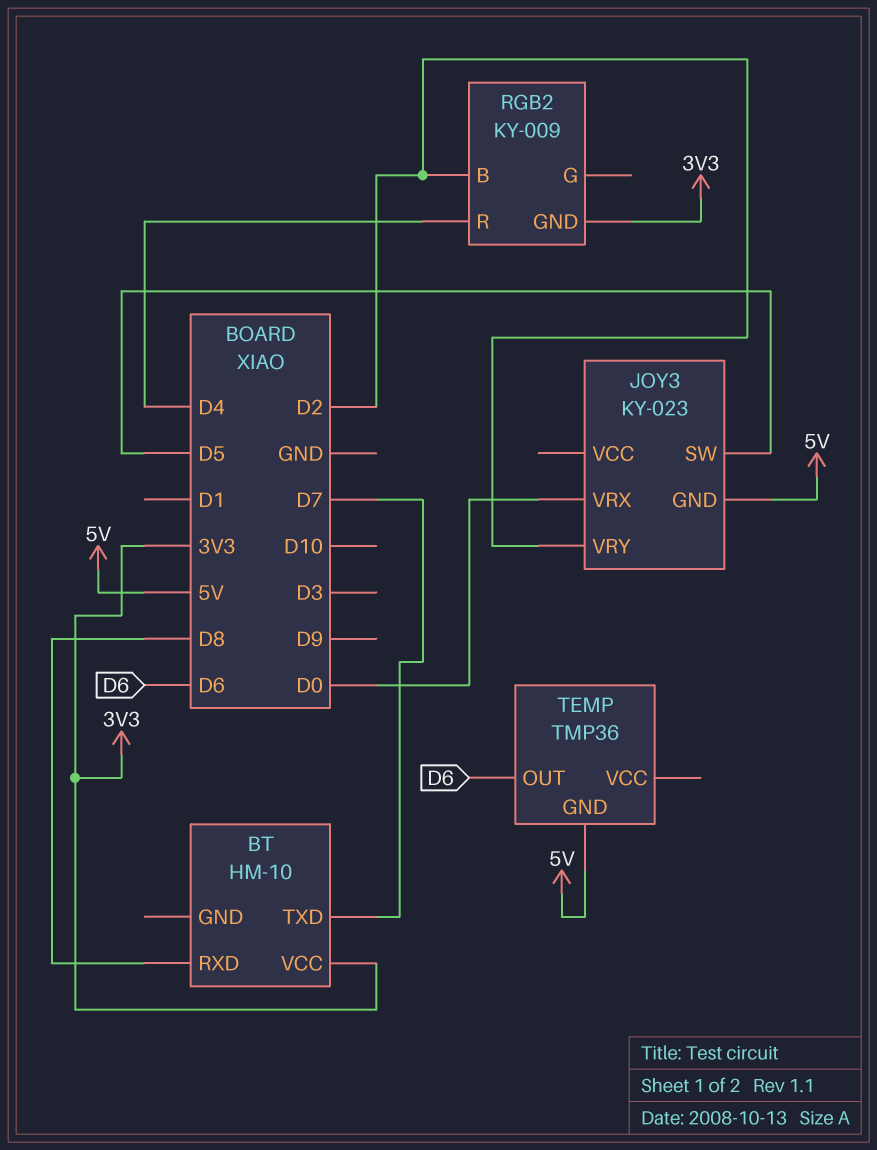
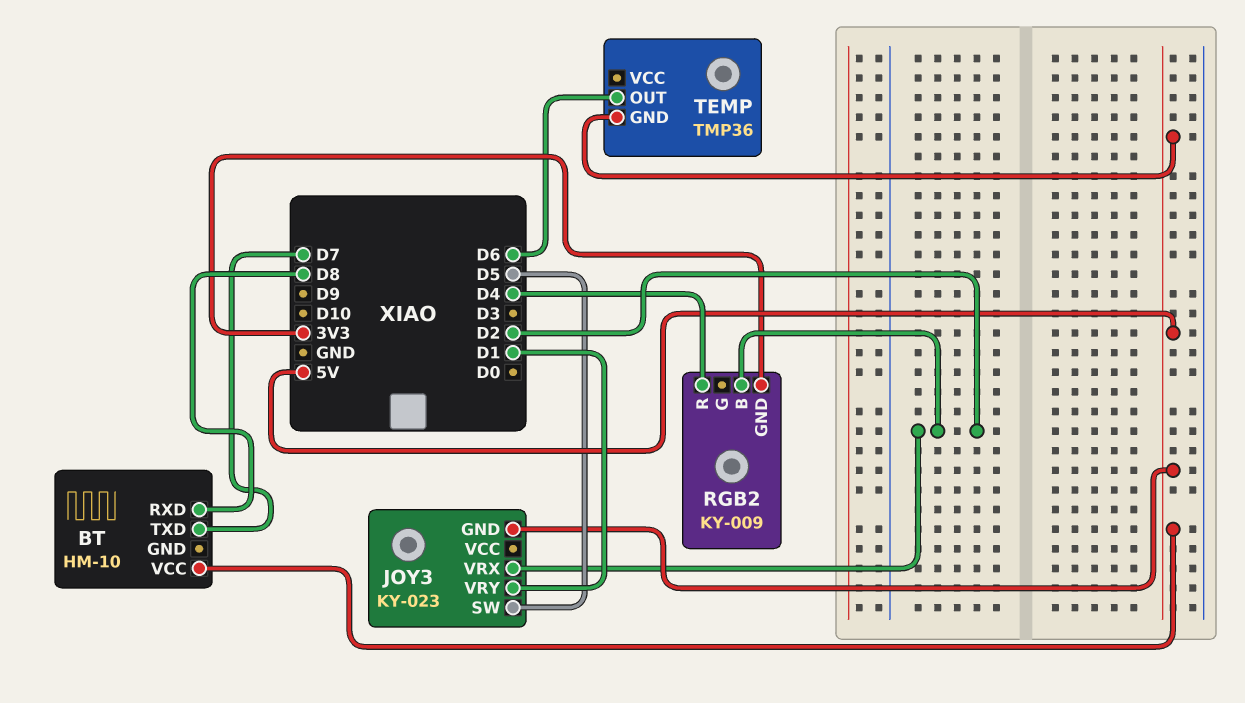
BT pin VCC: 3V3 -> 5V
JOY3 pin VRX: D0 -> D2
JOY3 pin VRY: D2 -> D1

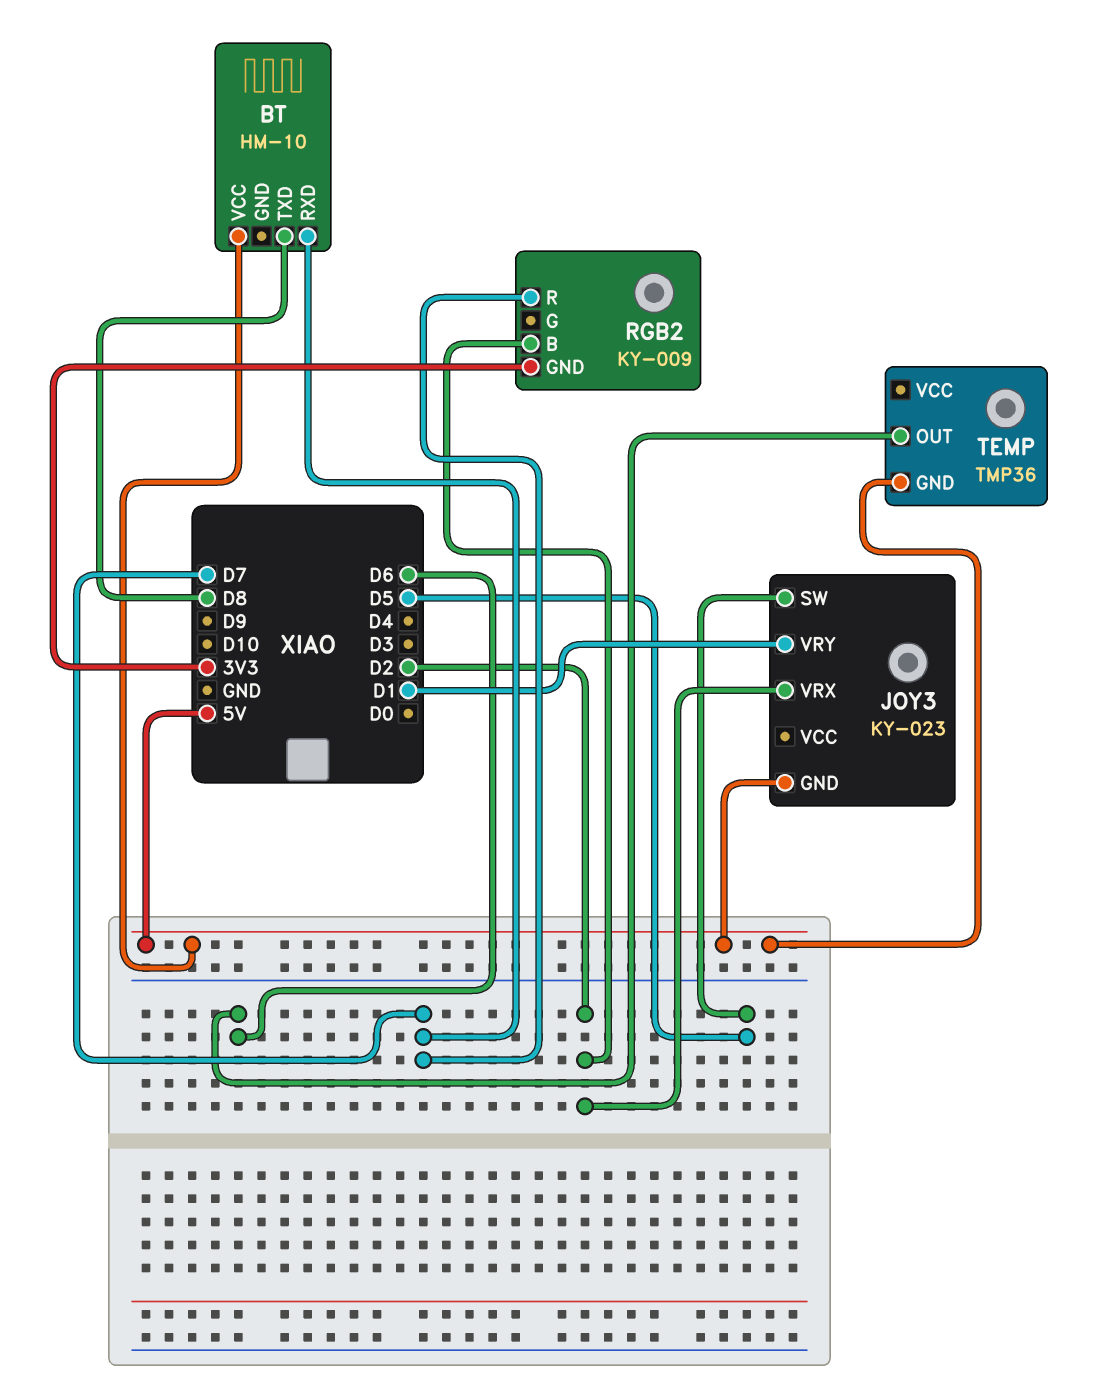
BT pin RXD: D8 -> D7
BT pin TXD: D7 -> D8
RGB2 pin R: D4 -> D7

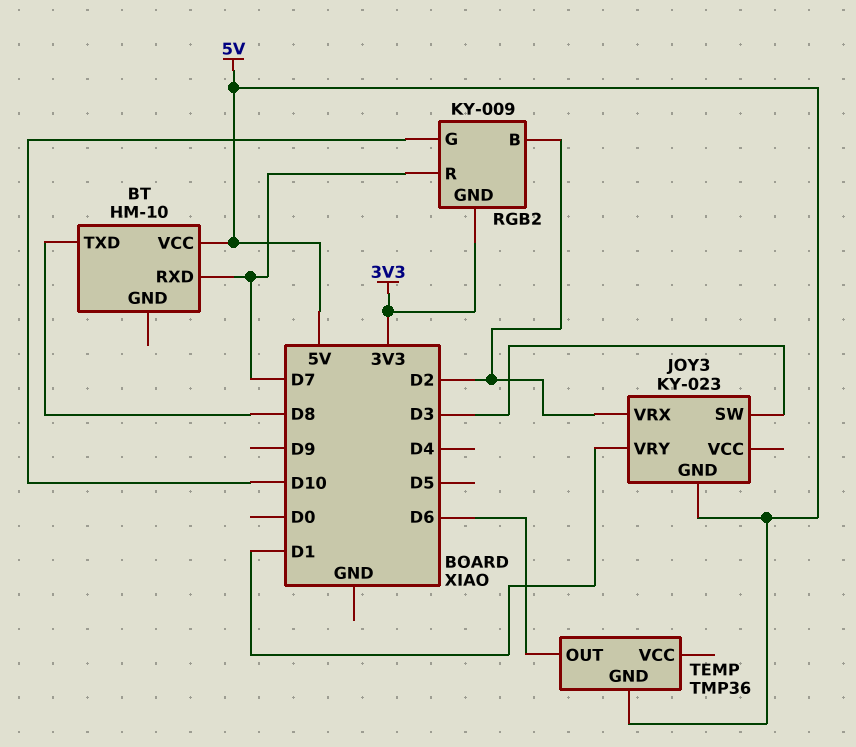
JOY3 pin SW: D5 -> D3
RGB2 pin G: none -> D10

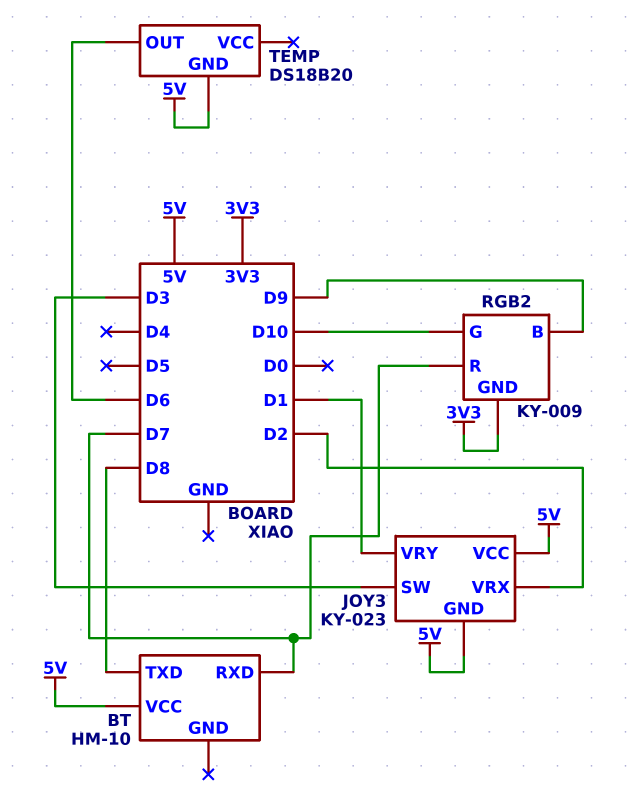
JOY3 pin VCC: none -> 5V
RGB2 pin B: D2 -> D9
TEMP: TMP36 -> DS18B20

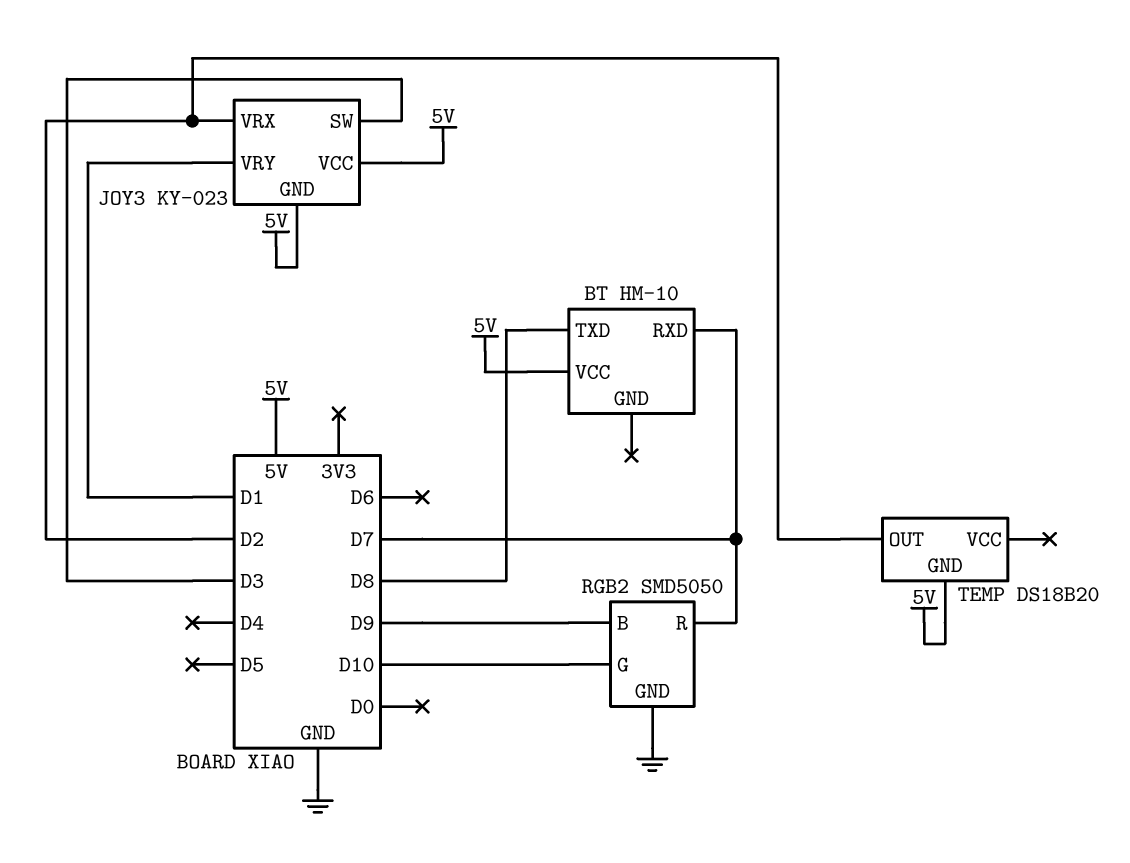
RGB2: KY-009 -> SMD5050
RGB2 pin GND: 3V3 -> GND
TEMP pin OUT: D6 -> D2

